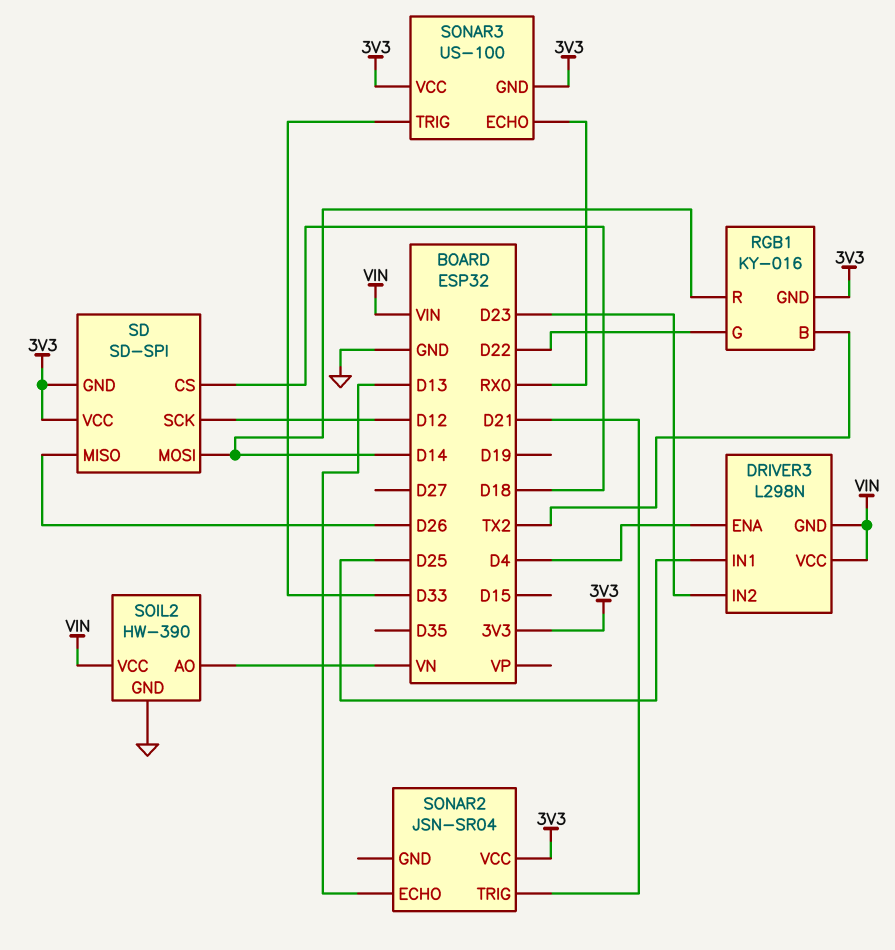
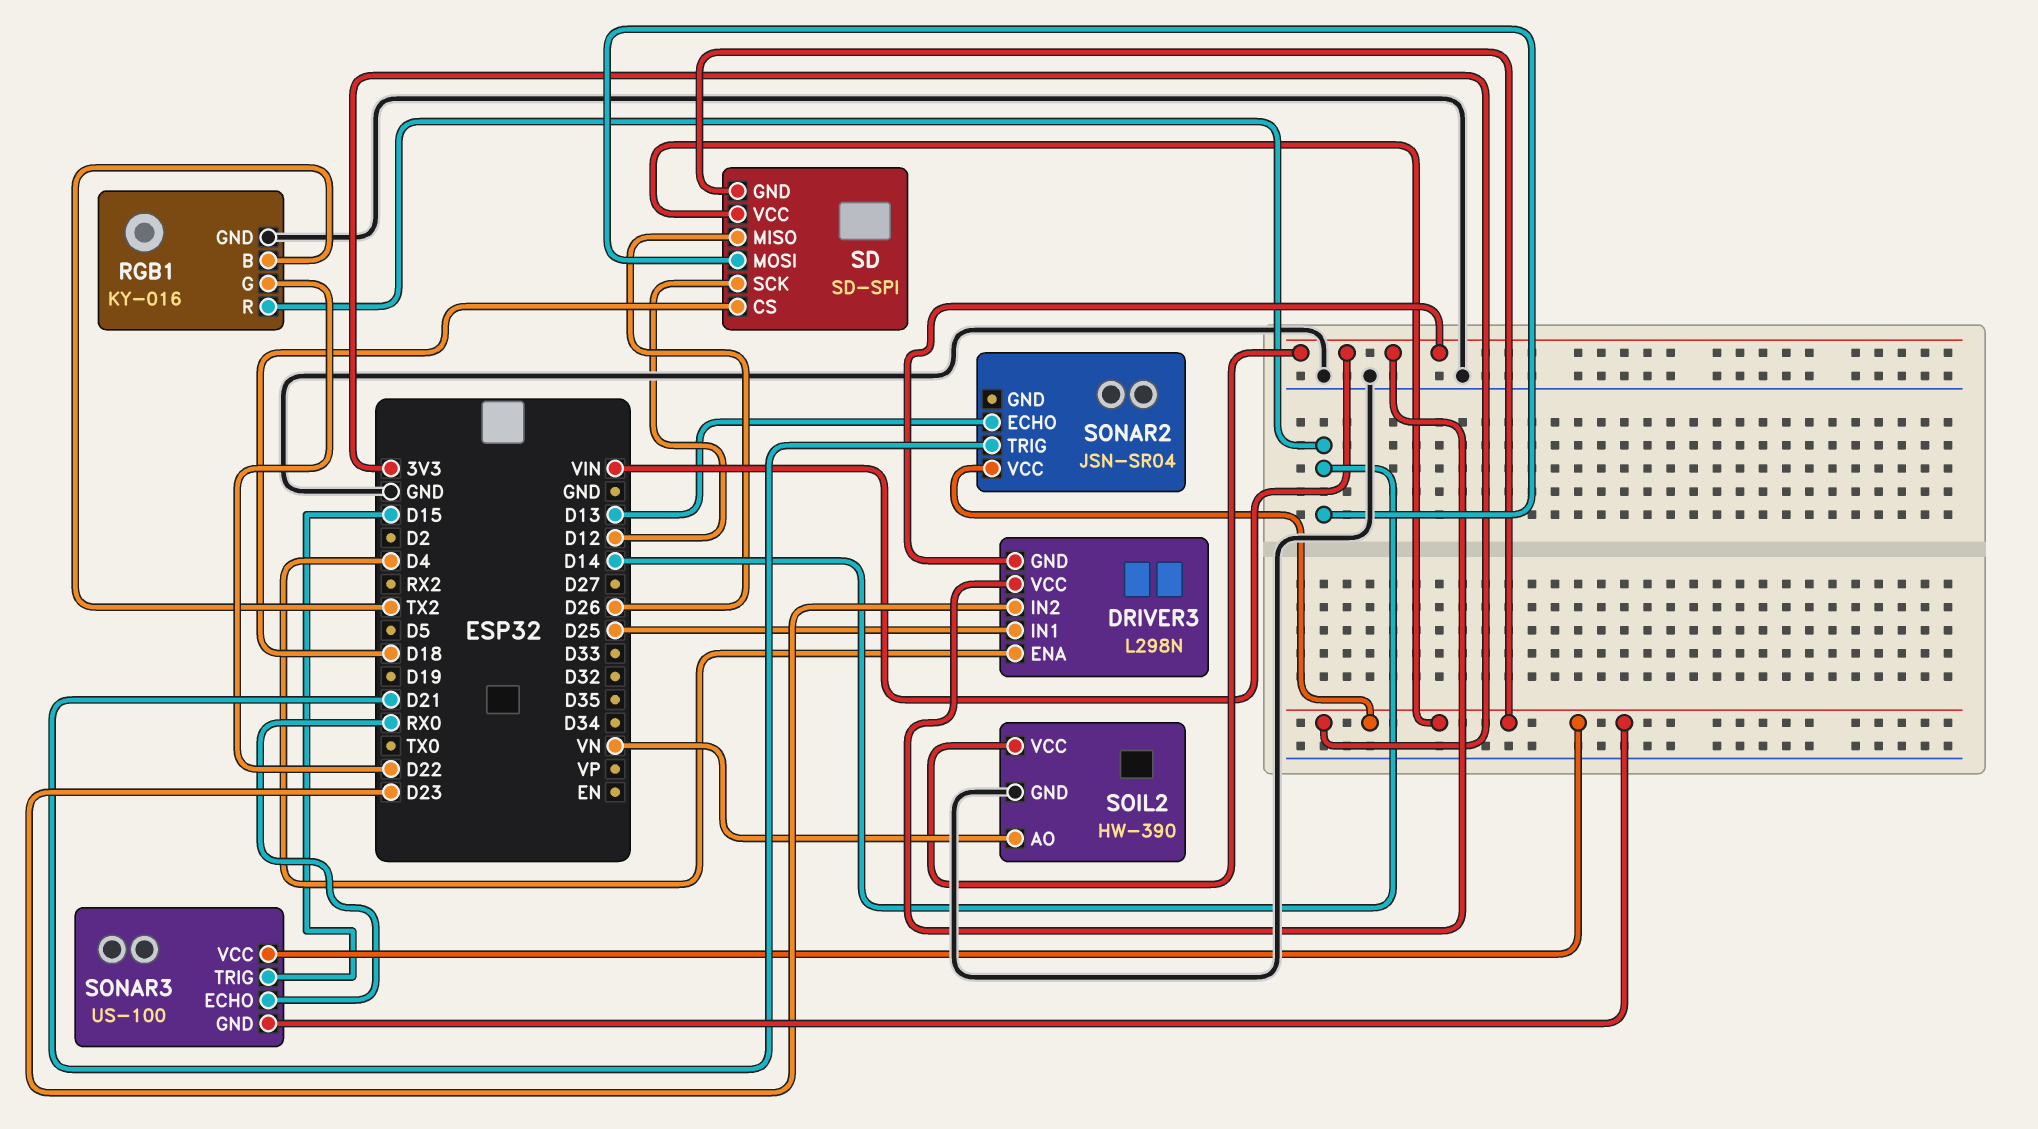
RGB1 pin GND: 3V3 -> GND
SONAR3 pin TRIG: D33 -> D15

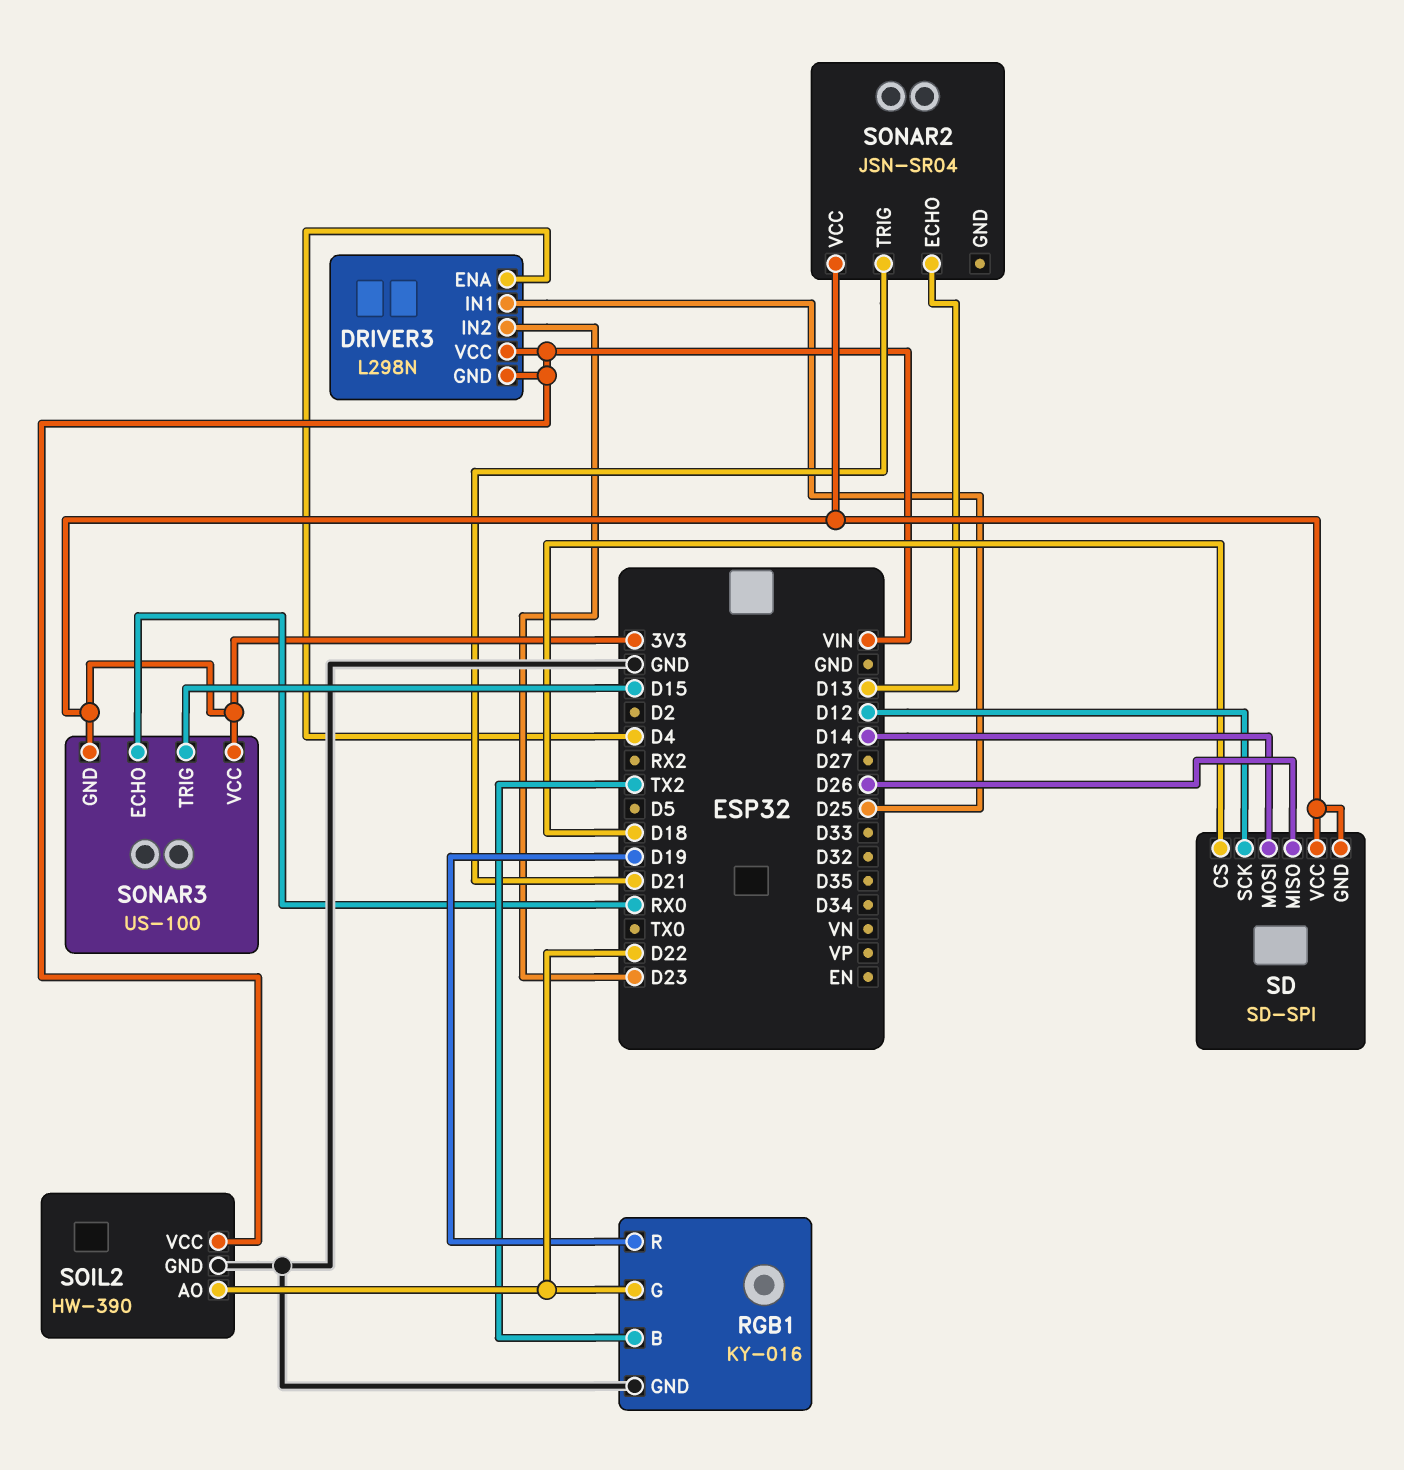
RGB1 pin R: D14 -> D19
SOIL2 pin AO: VN -> D22

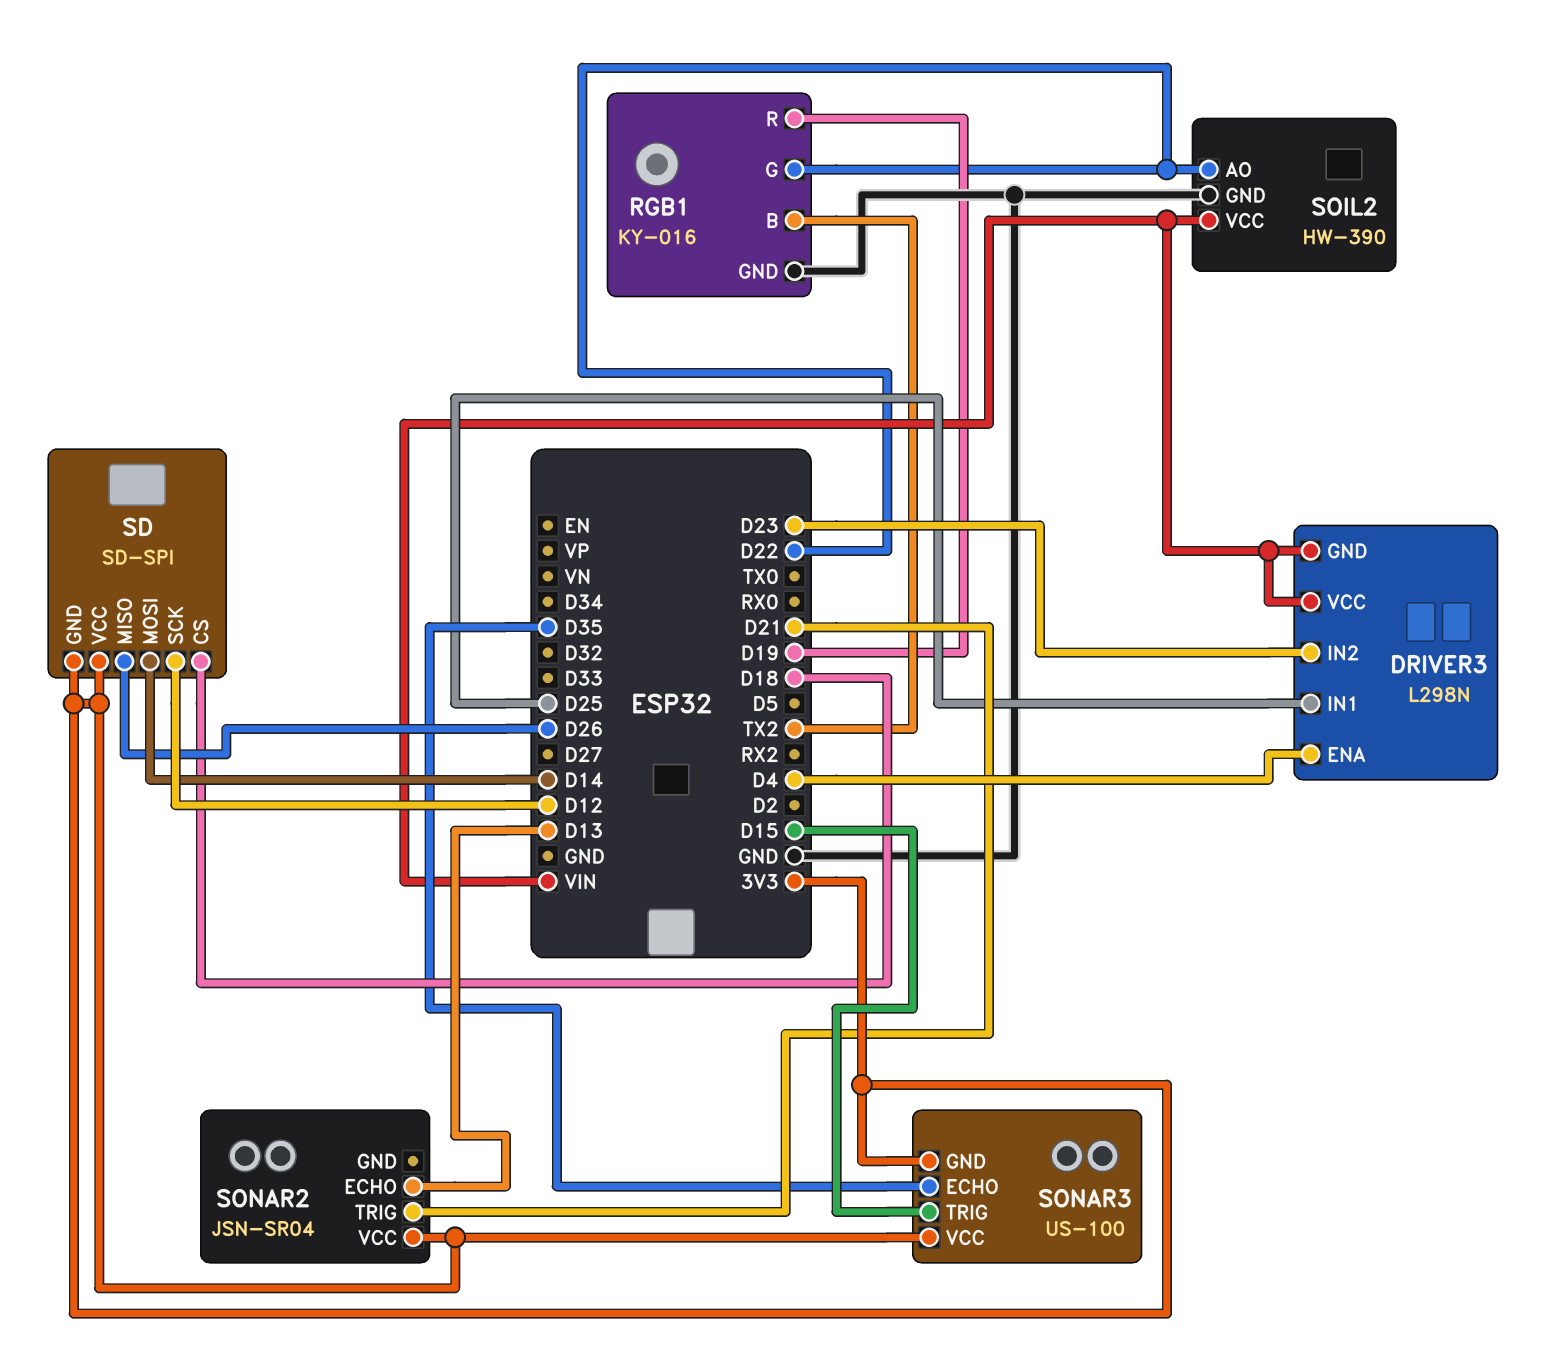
SONAR3 pin ECHO: RX0 -> D35

